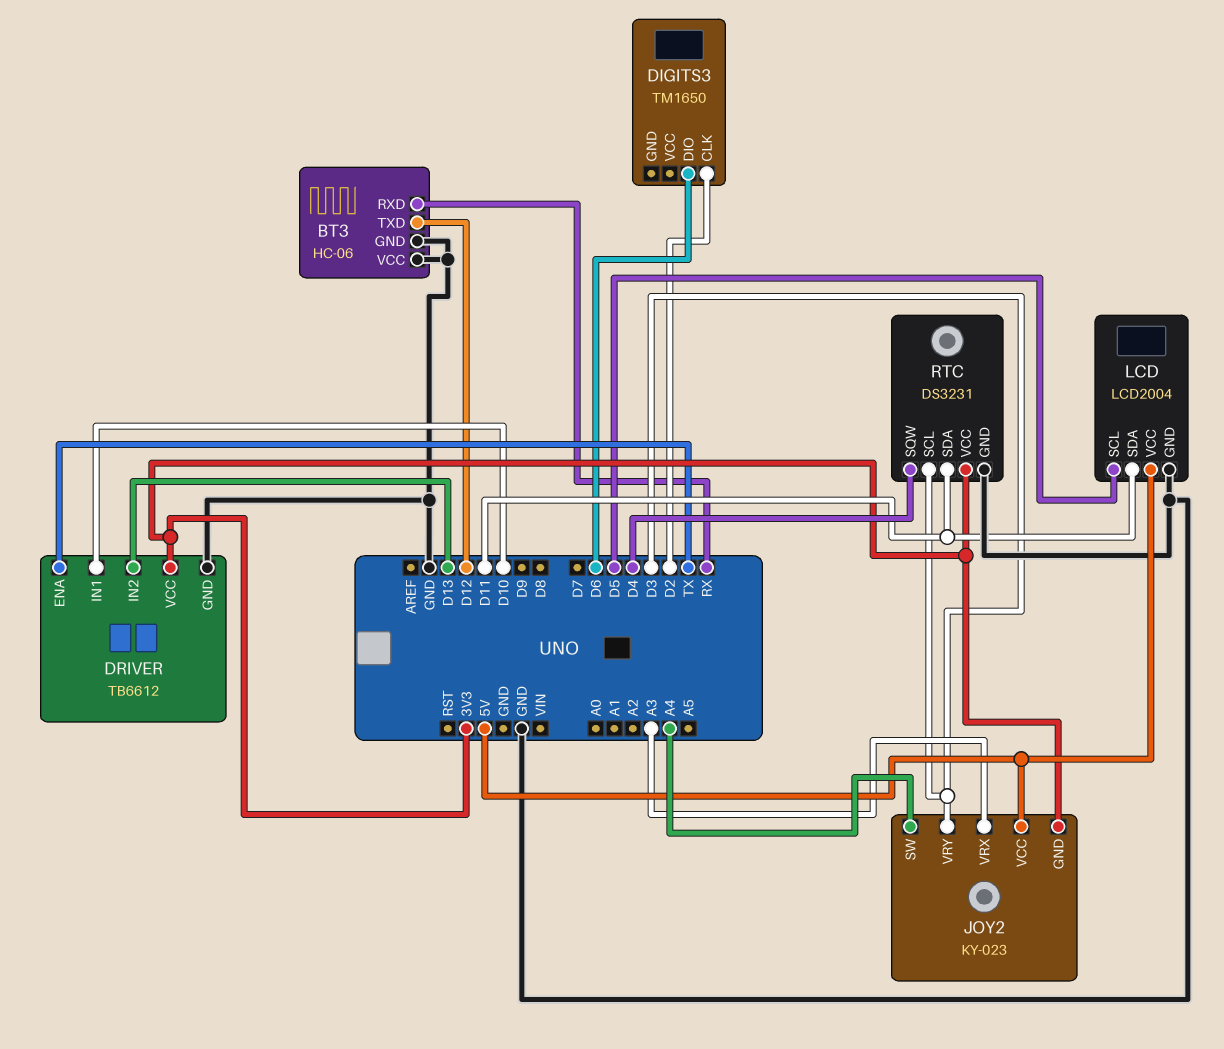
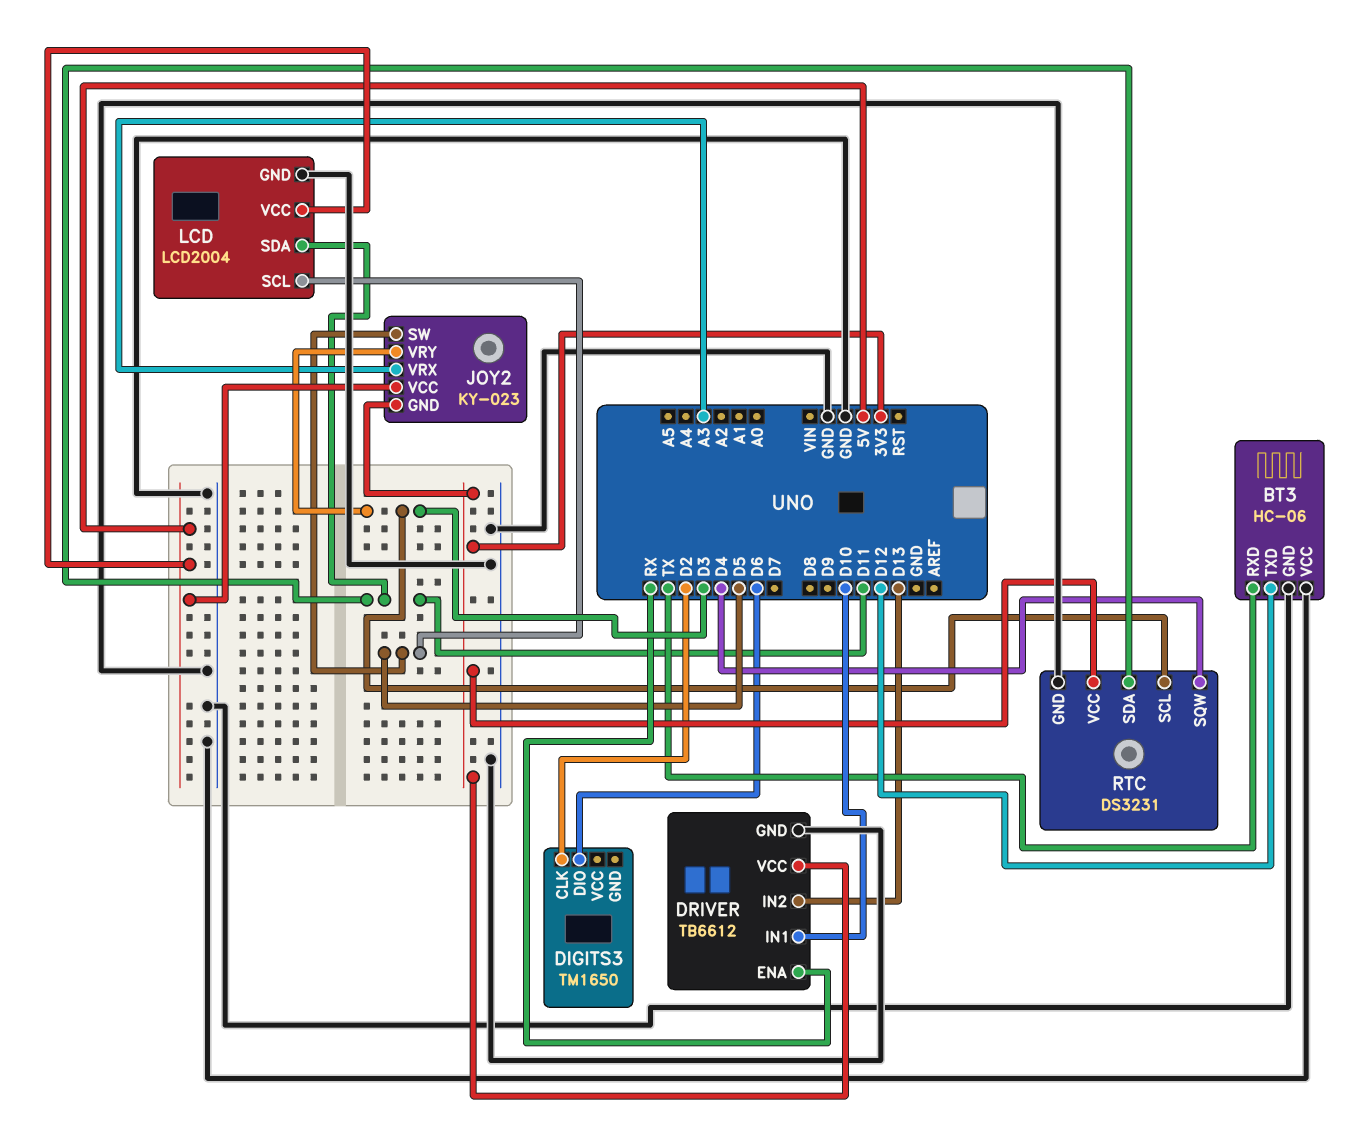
BT3 pin RXD: RX -> TX
DRIVER pin ENA: TX -> RX
JOY2 pin SW: A4 -> D5

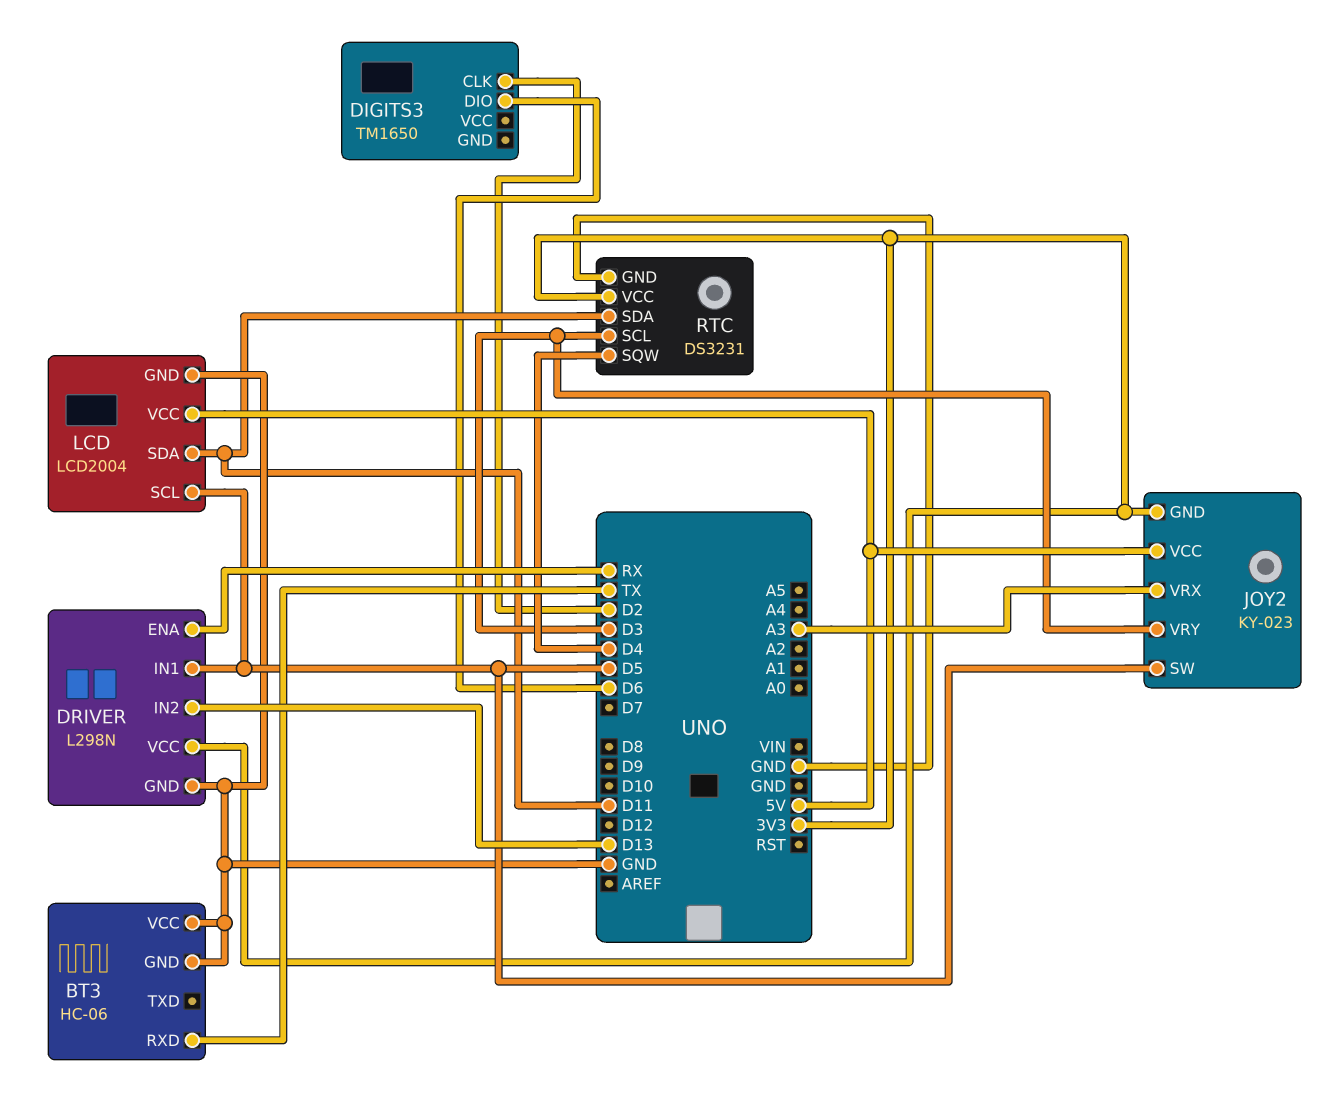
BT3 pin TXD: D12 -> none
DRIVER: TB6612 -> L298N
DRIVER pin IN1: D10 -> D5

